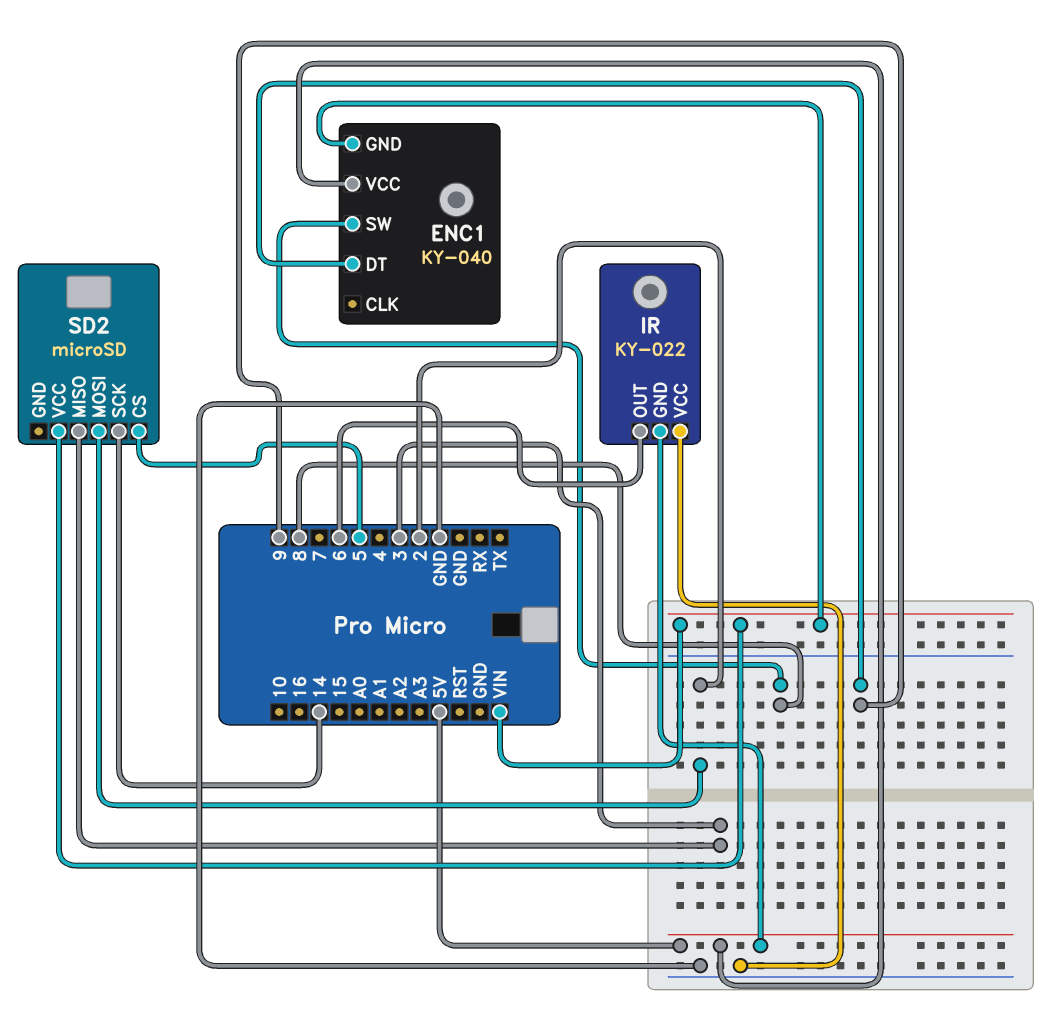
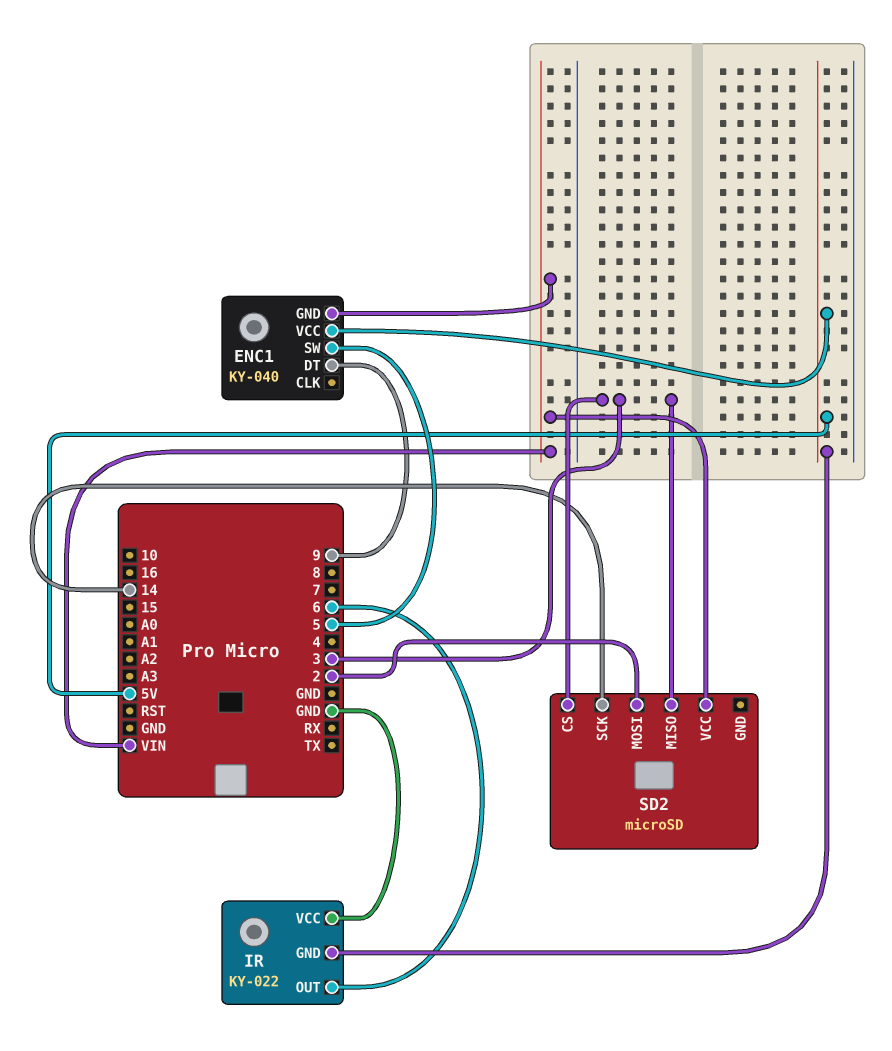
ENC1 pin SW: 8 -> 5
SD2 pin CS: 5 -> 3

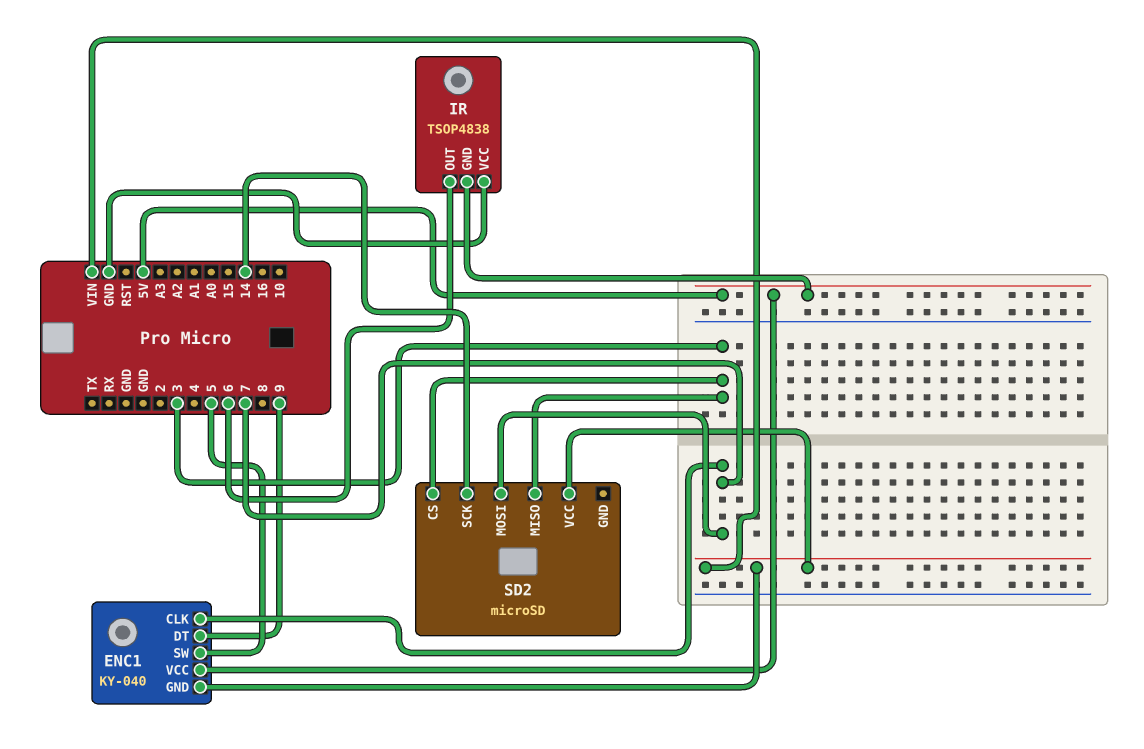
ENC1 pin CLK: none -> 7
IR: KY-022 -> TSOP4838
SD2 pin MOSI: 2 -> 7

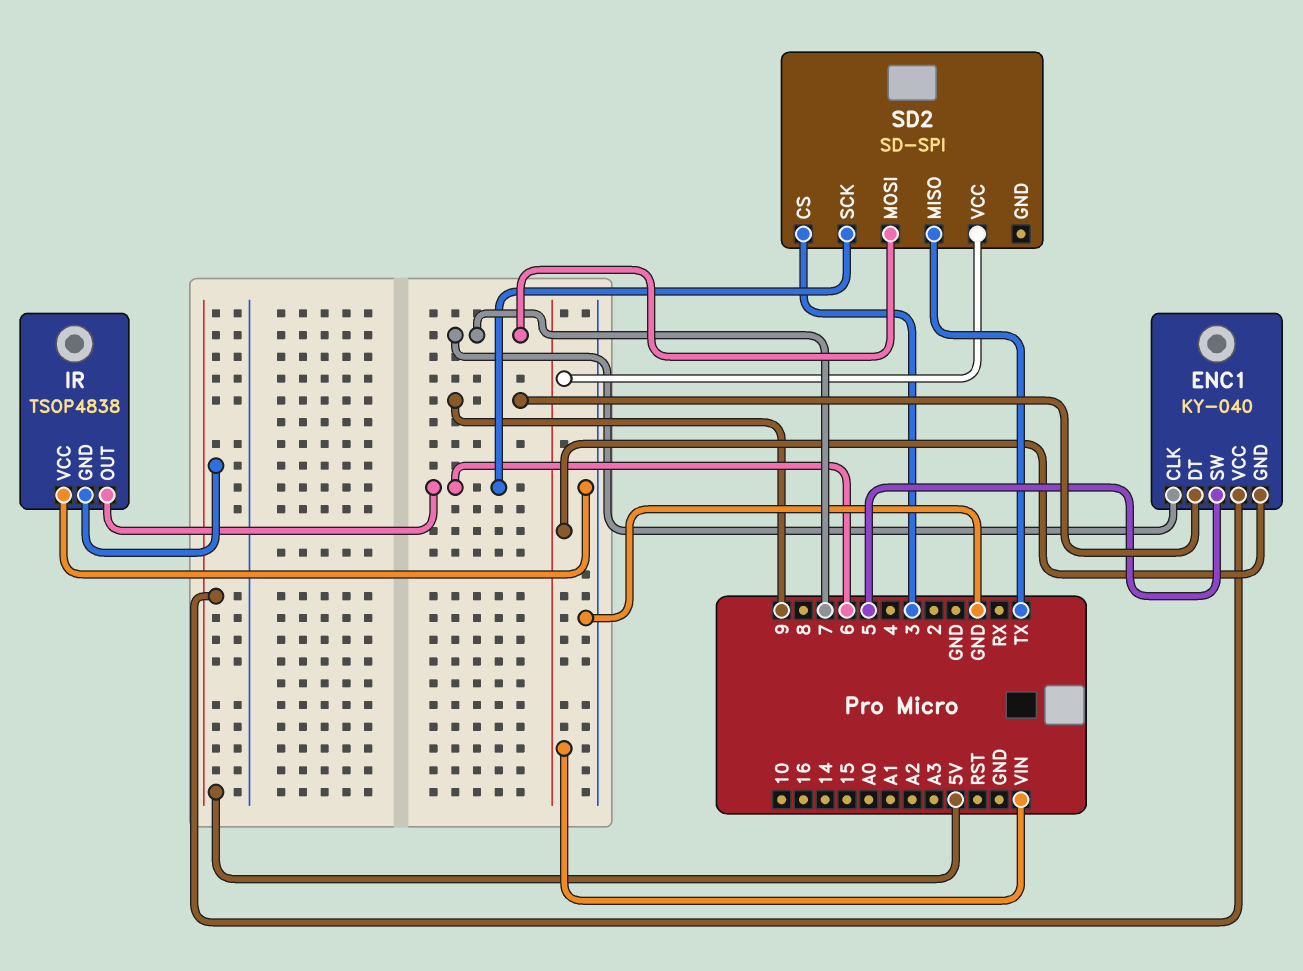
SD2: microSD -> SD-SPI
SD2 pin MISO: 3 -> TX
SD2 pin SCK: 14 -> 6

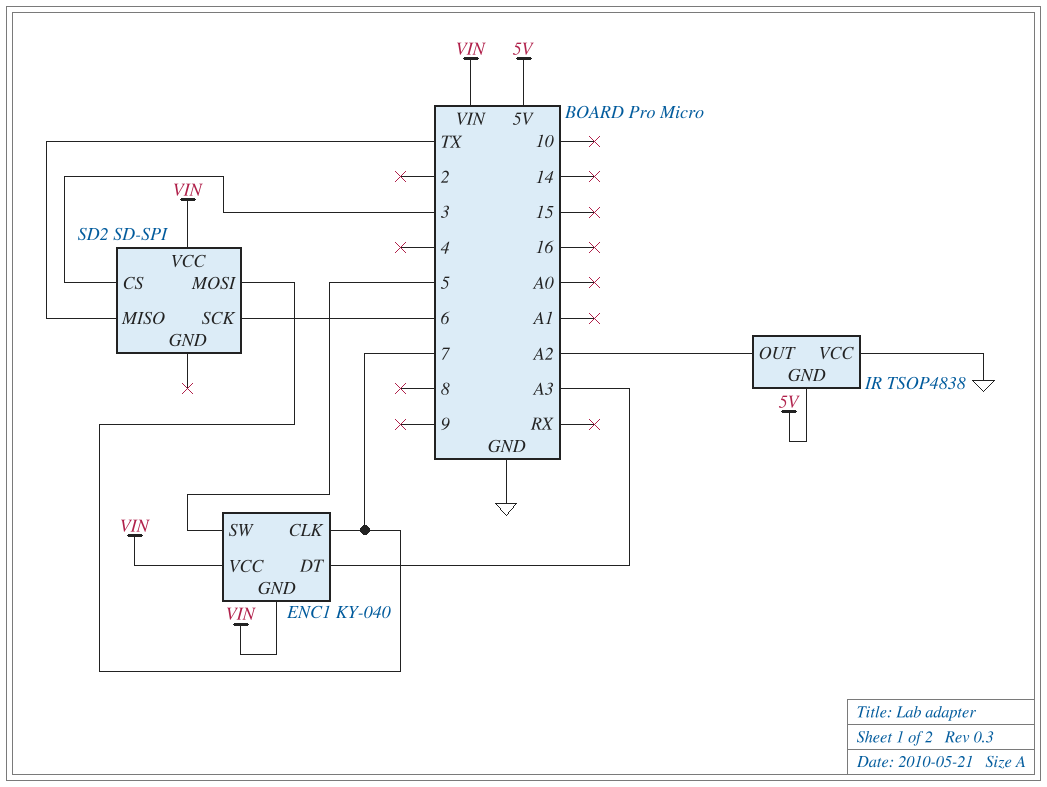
ENC1 pin DT: 9 -> A3
ENC1 pin VCC: 5V -> VIN
IR pin OUT: 6 -> A2

